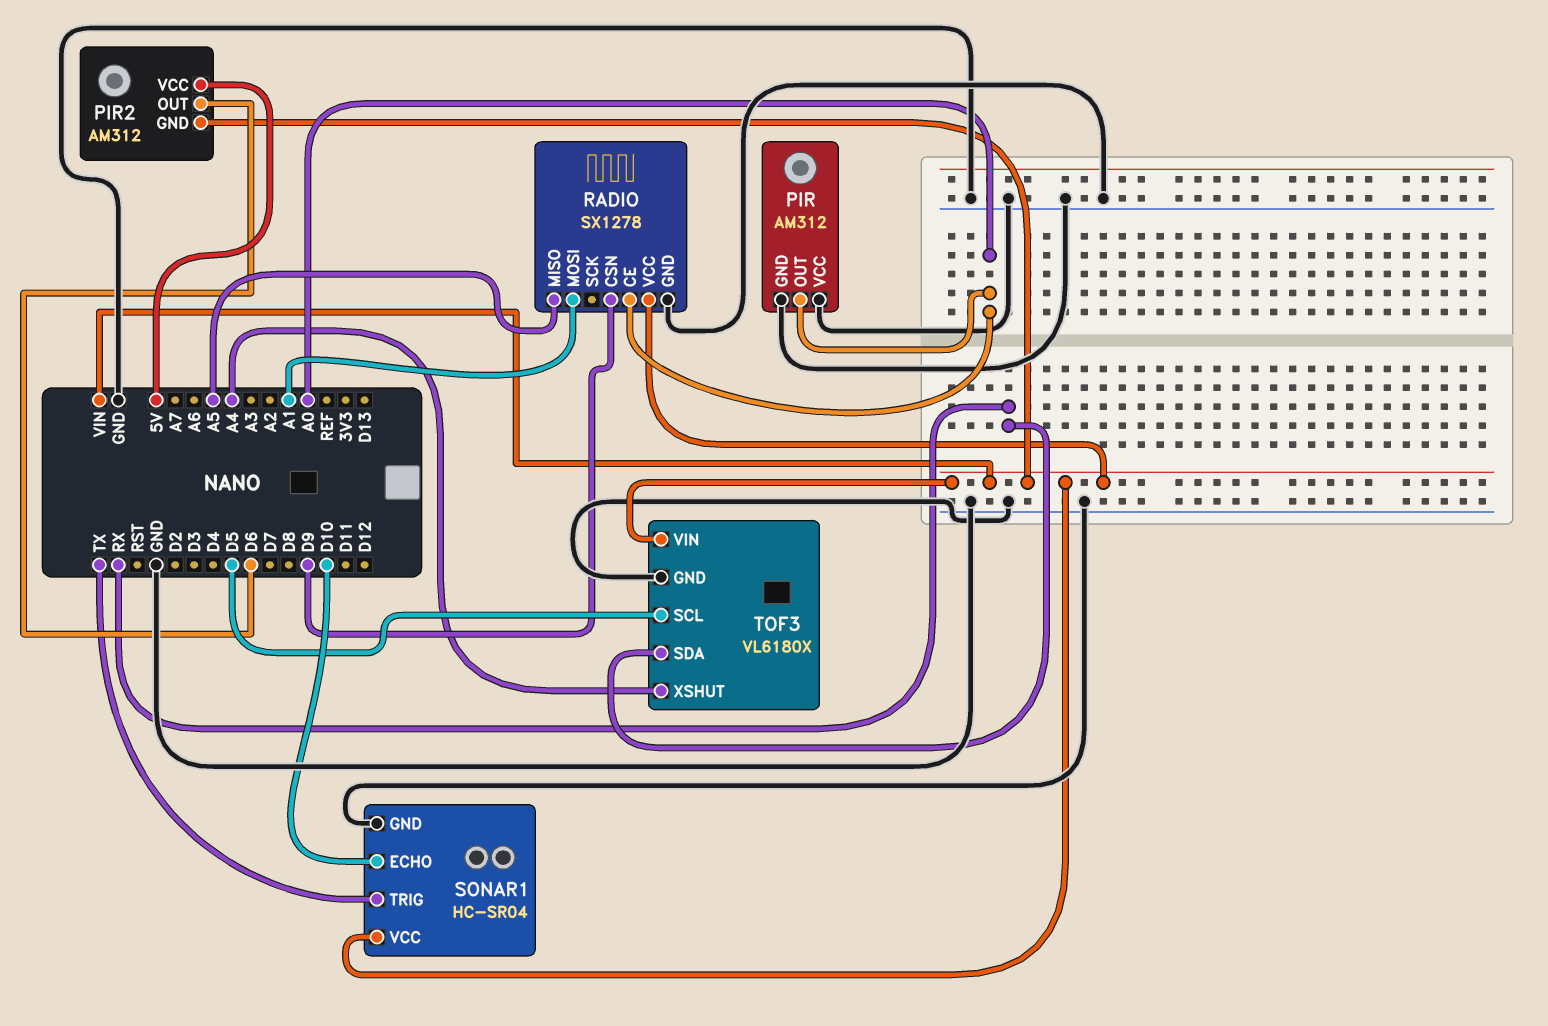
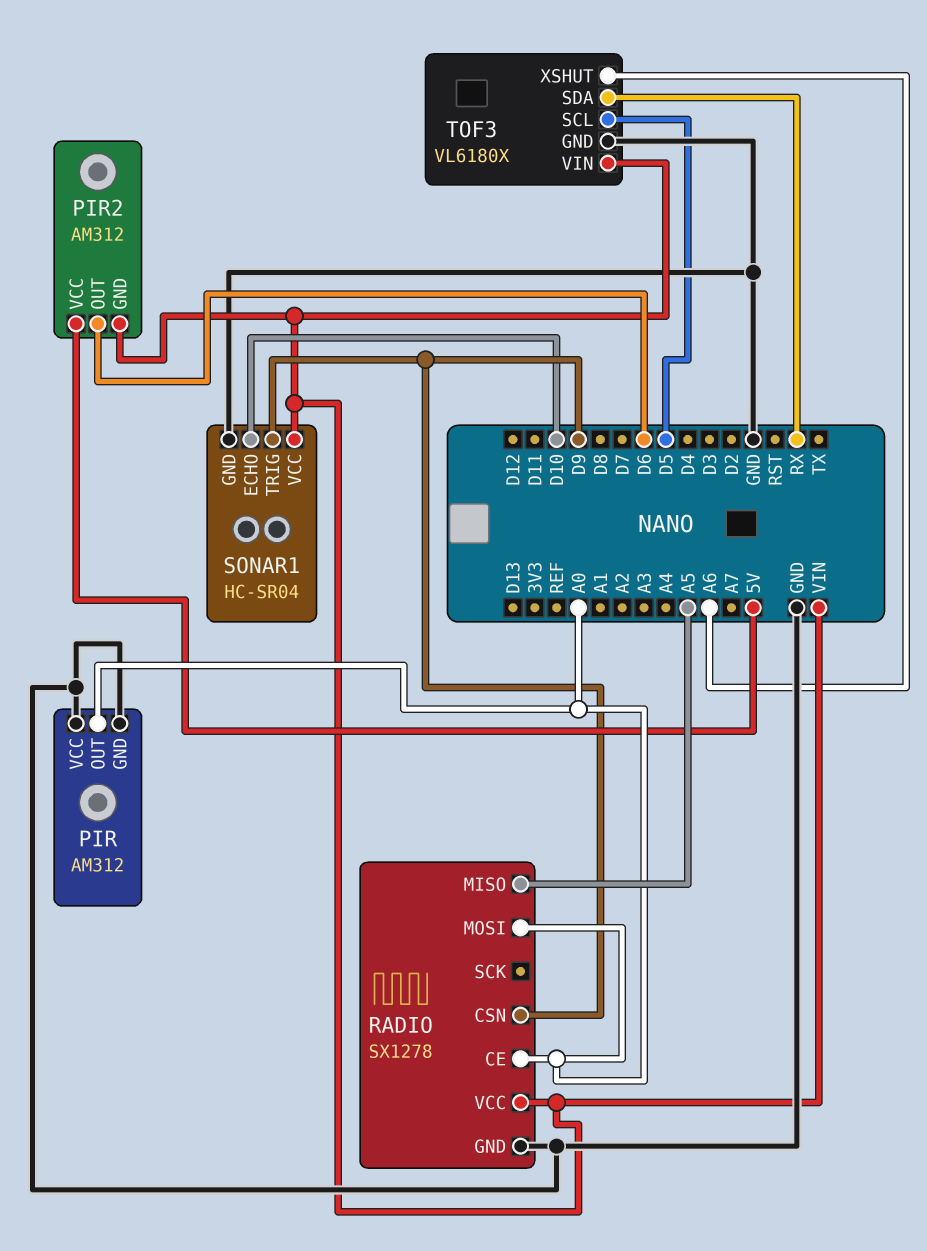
RADIO pin MOSI: A1 -> A0
SONAR1 pin TRIG: TX -> D9
TOF3 pin XSHUT: A4 -> A6

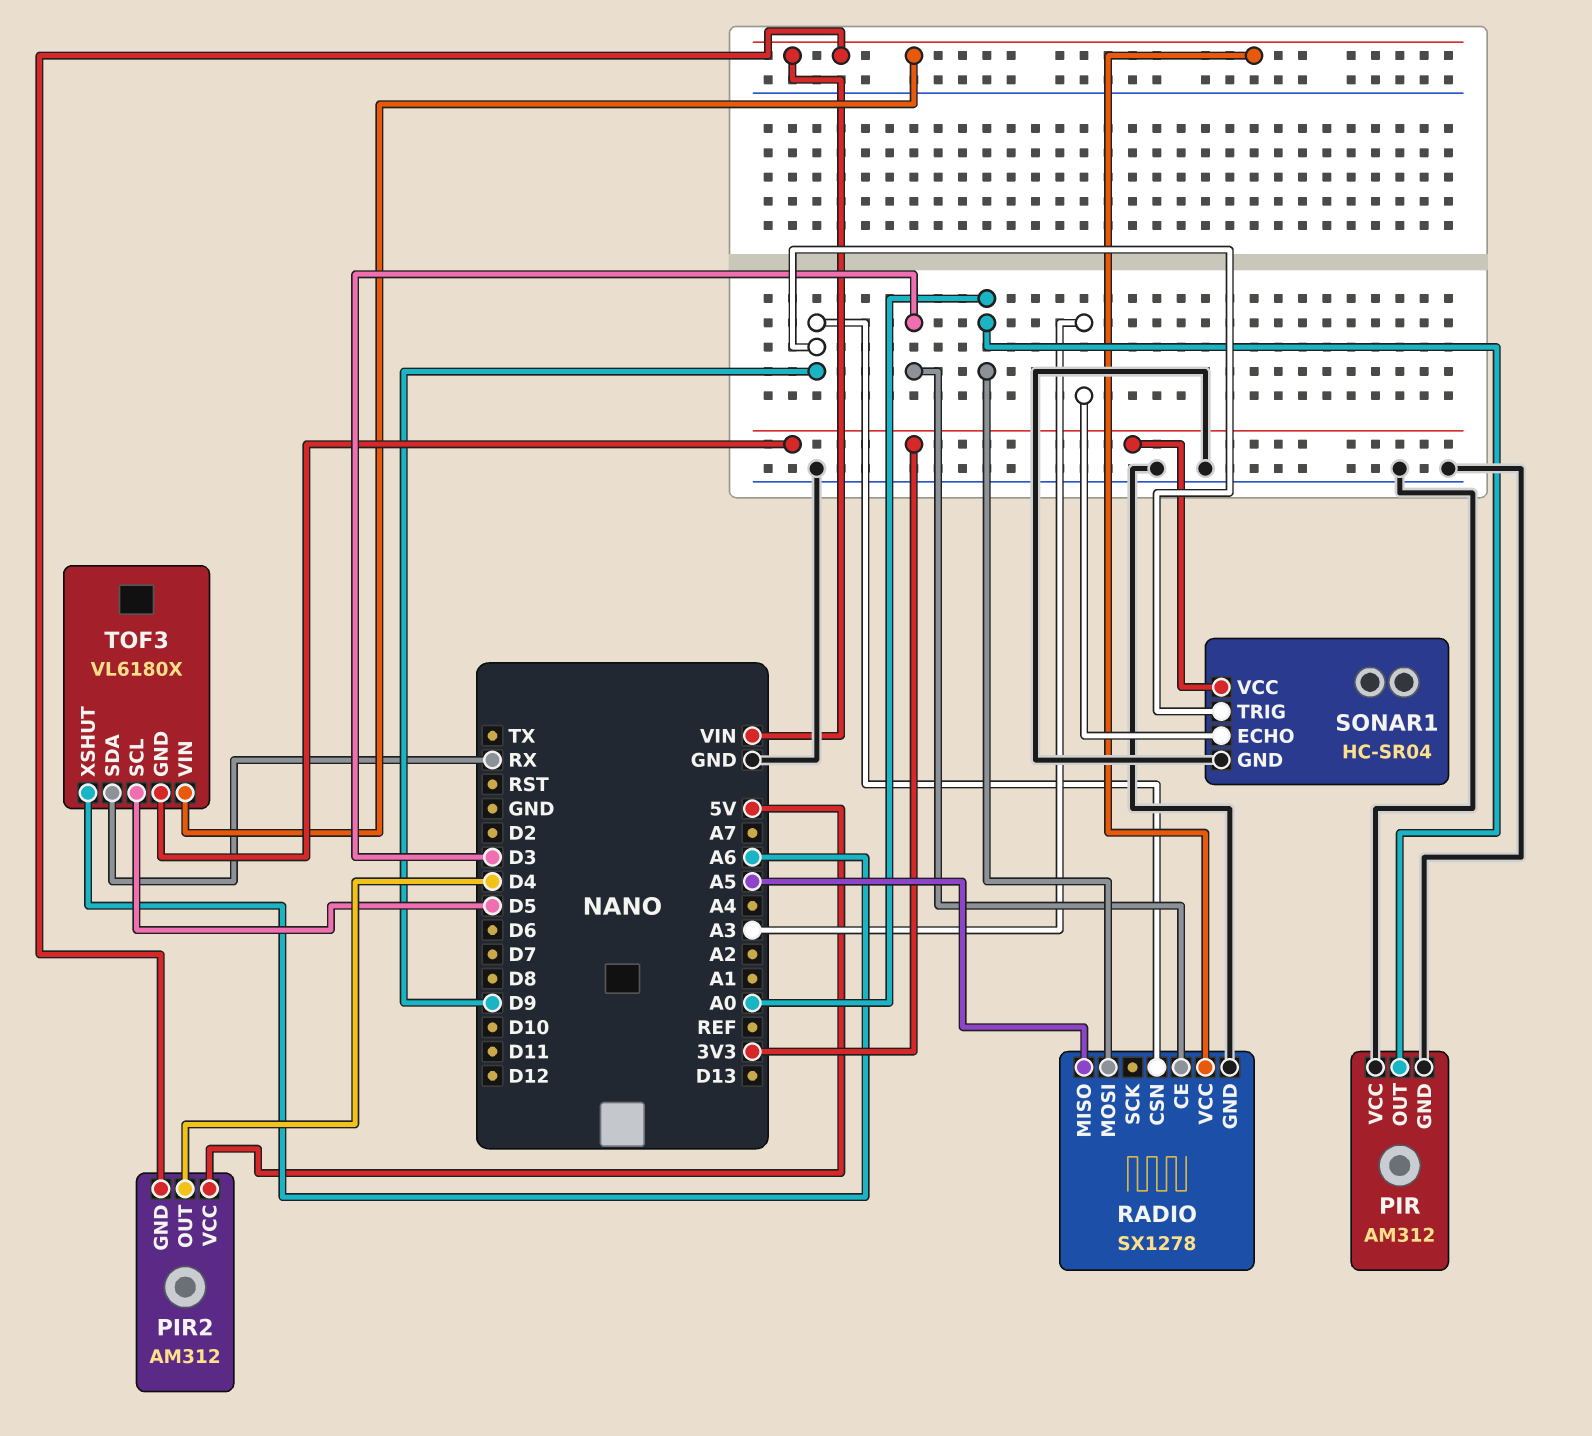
PIR2 pin OUT: D6 -> D4
RADIO pin CE: A0 -> D3
SONAR1 pin ECHO: D10 -> A3
SONAR1 pin VCC: VIN -> 3V3
TOF3 pin GND: GND -> 3V3

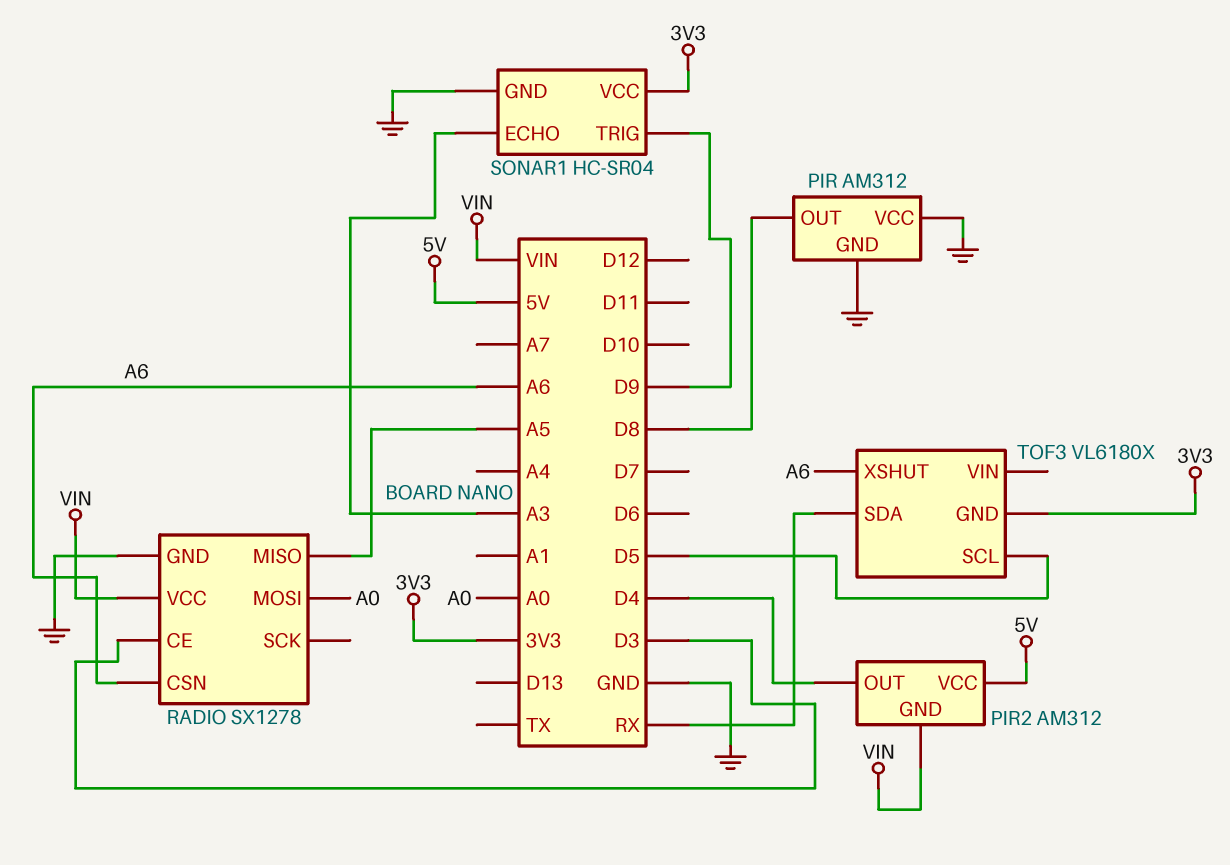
PIR pin OUT: A0 -> D8
RADIO pin CSN: D9 -> A6
TOF3 pin VIN: VIN -> none

